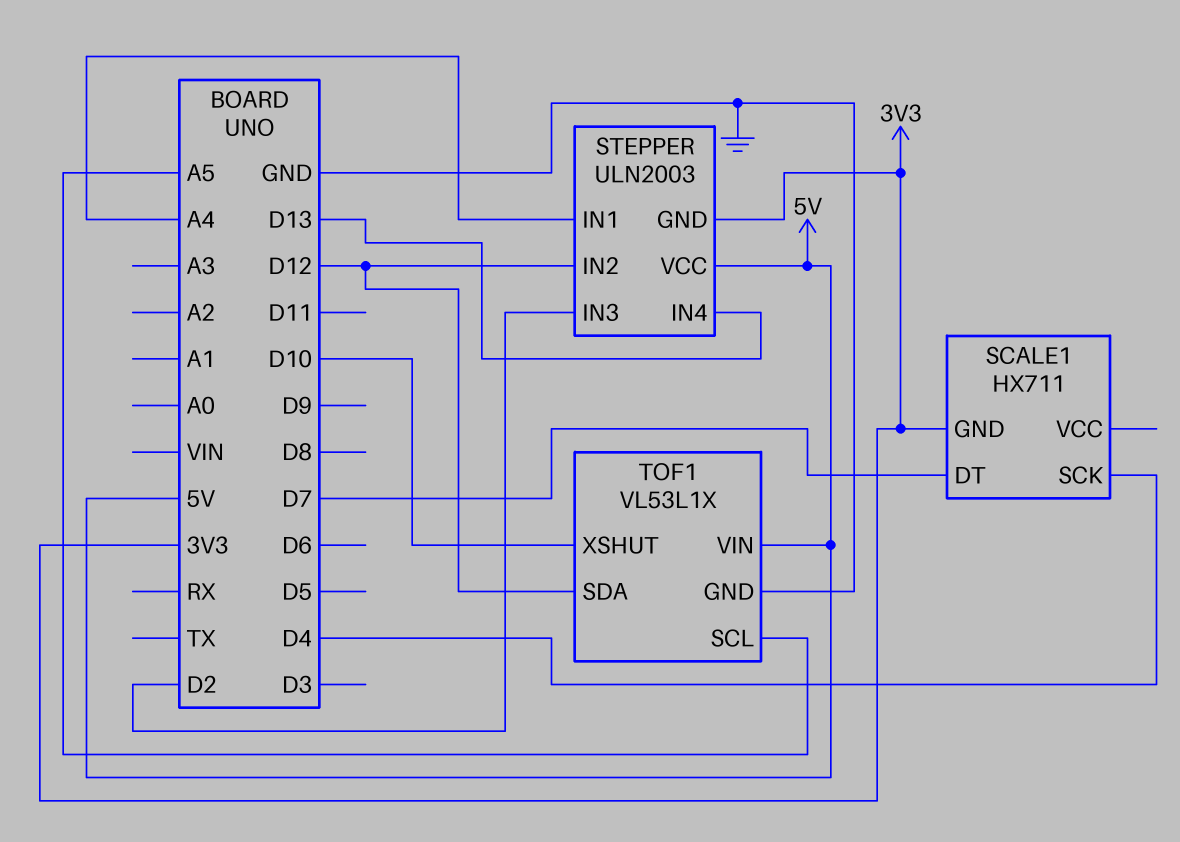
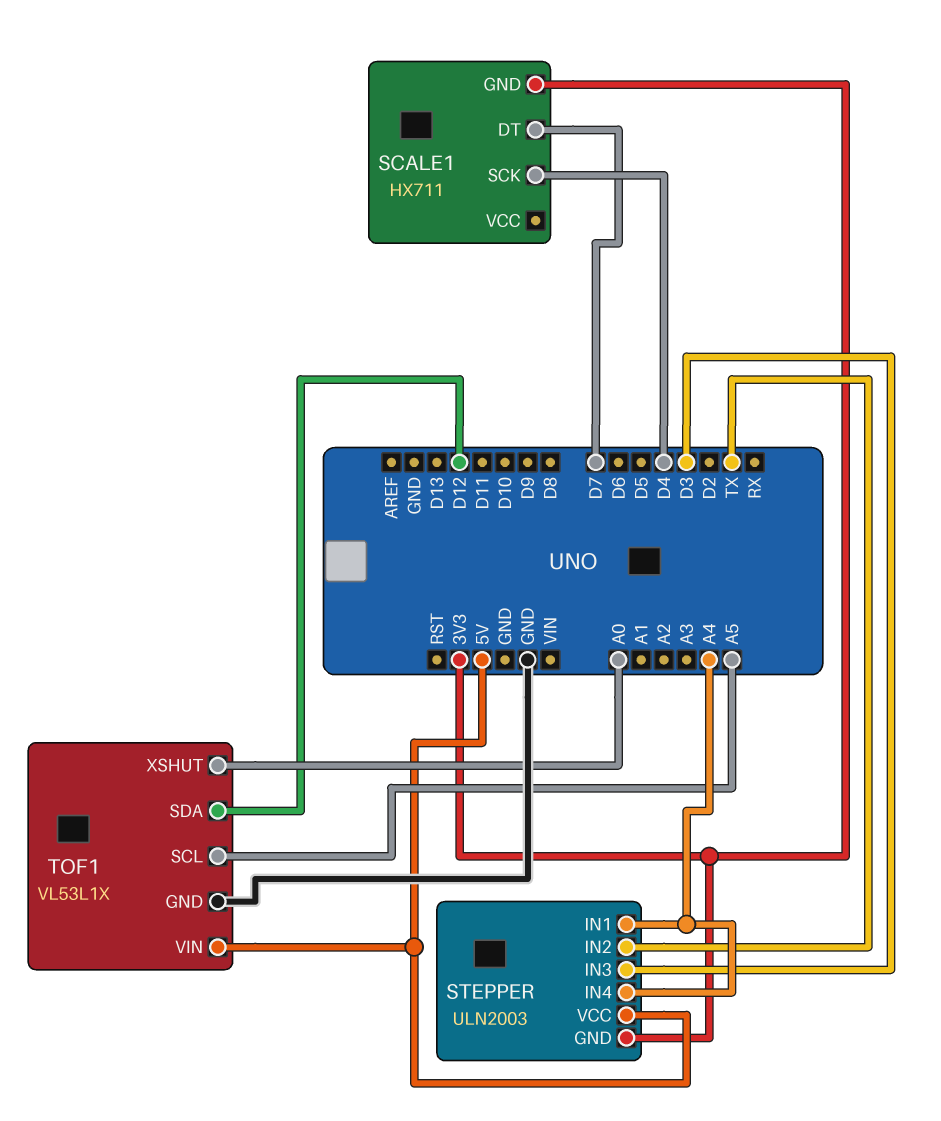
STEPPER pin IN2: D12 -> TX
STEPPER pin IN3: D2 -> D3
STEPPER pin IN4: D13 -> A4
TOF1 pin XSHUT: D10 -> A0

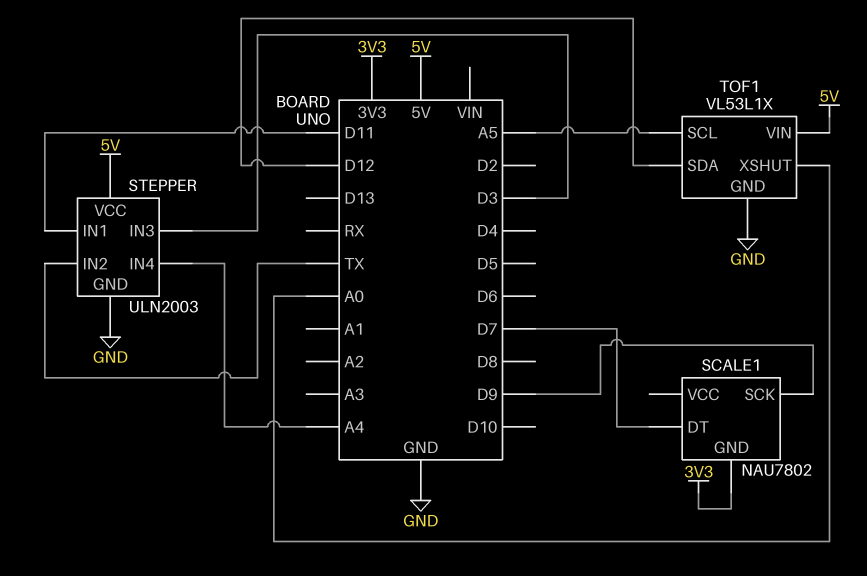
SCALE1: HX711 -> NAU7802
SCALE1 pin SCK: D4 -> D9
STEPPER pin GND: 3V3 -> GND
STEPPER pin IN1: A4 -> D11

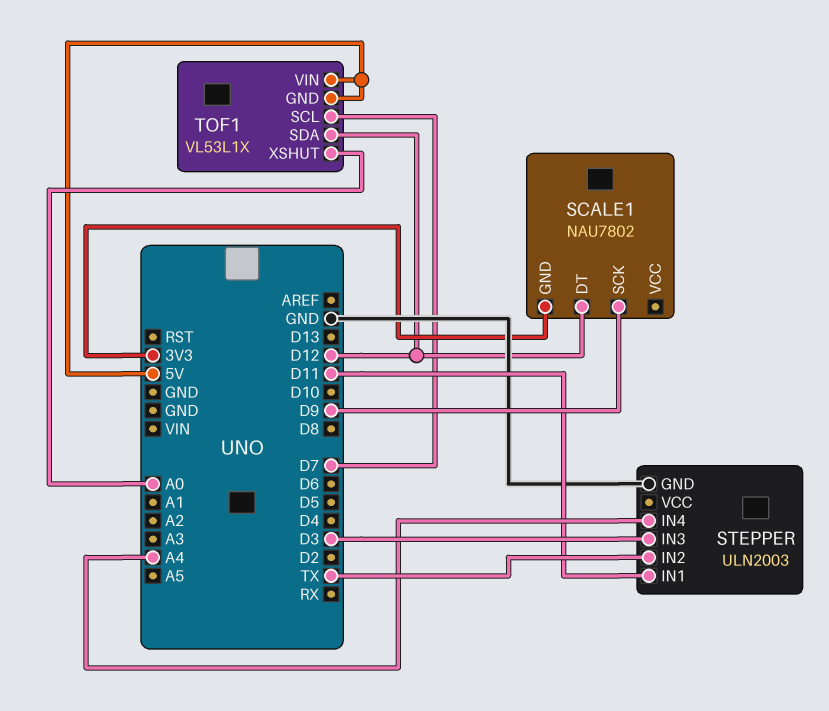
SCALE1 pin DT: D7 -> D12
STEPPER pin VCC: 5V -> none
TOF1 pin GND: GND -> 5V
TOF1 pin SCL: A5 -> D7

